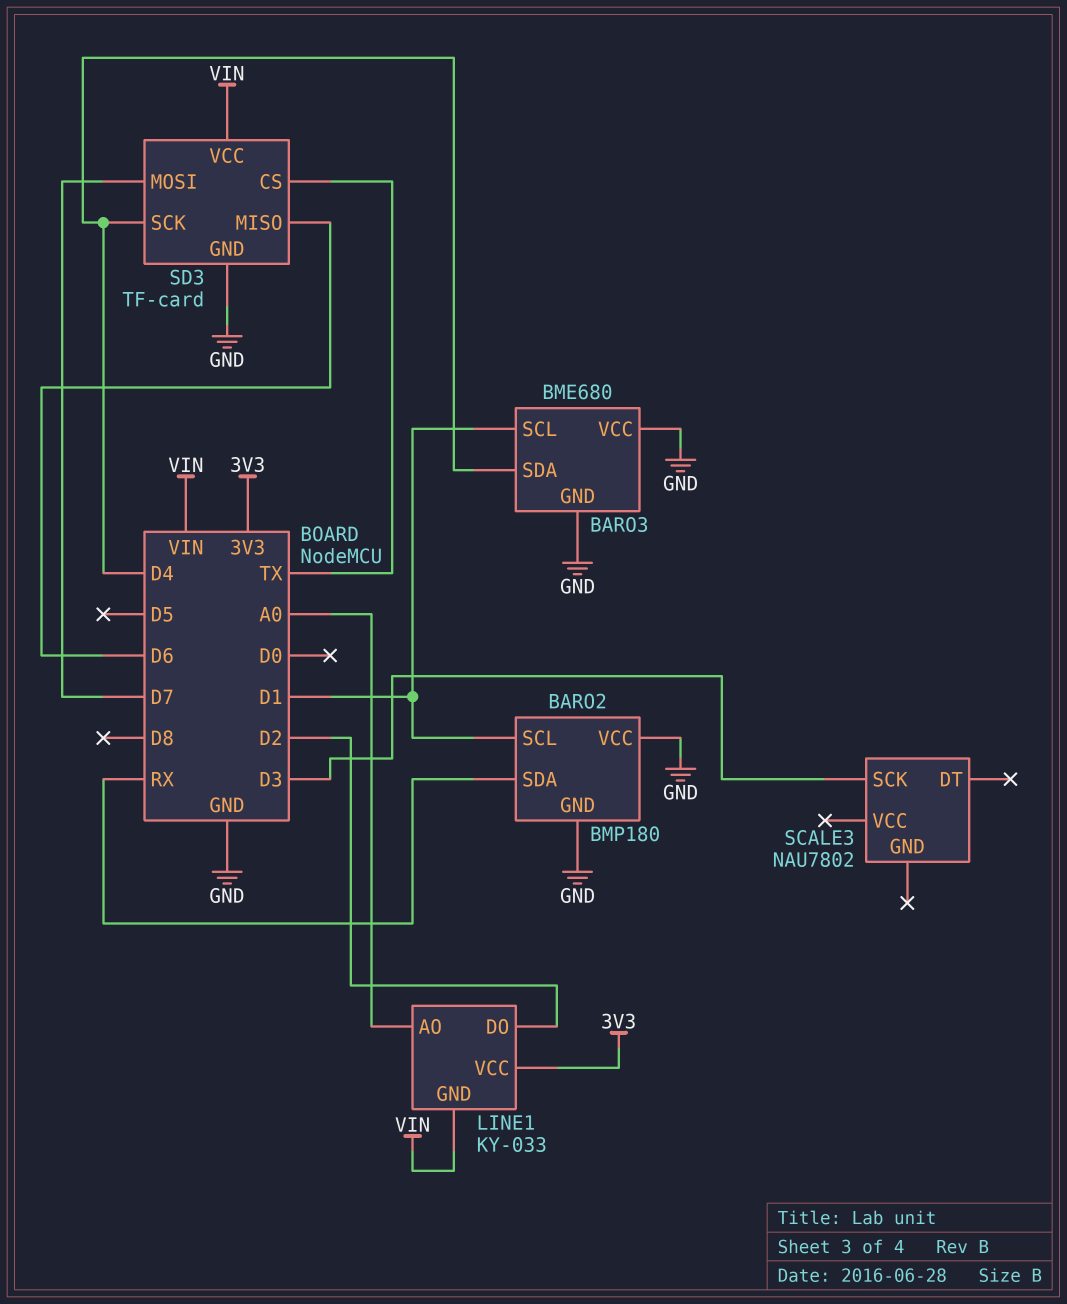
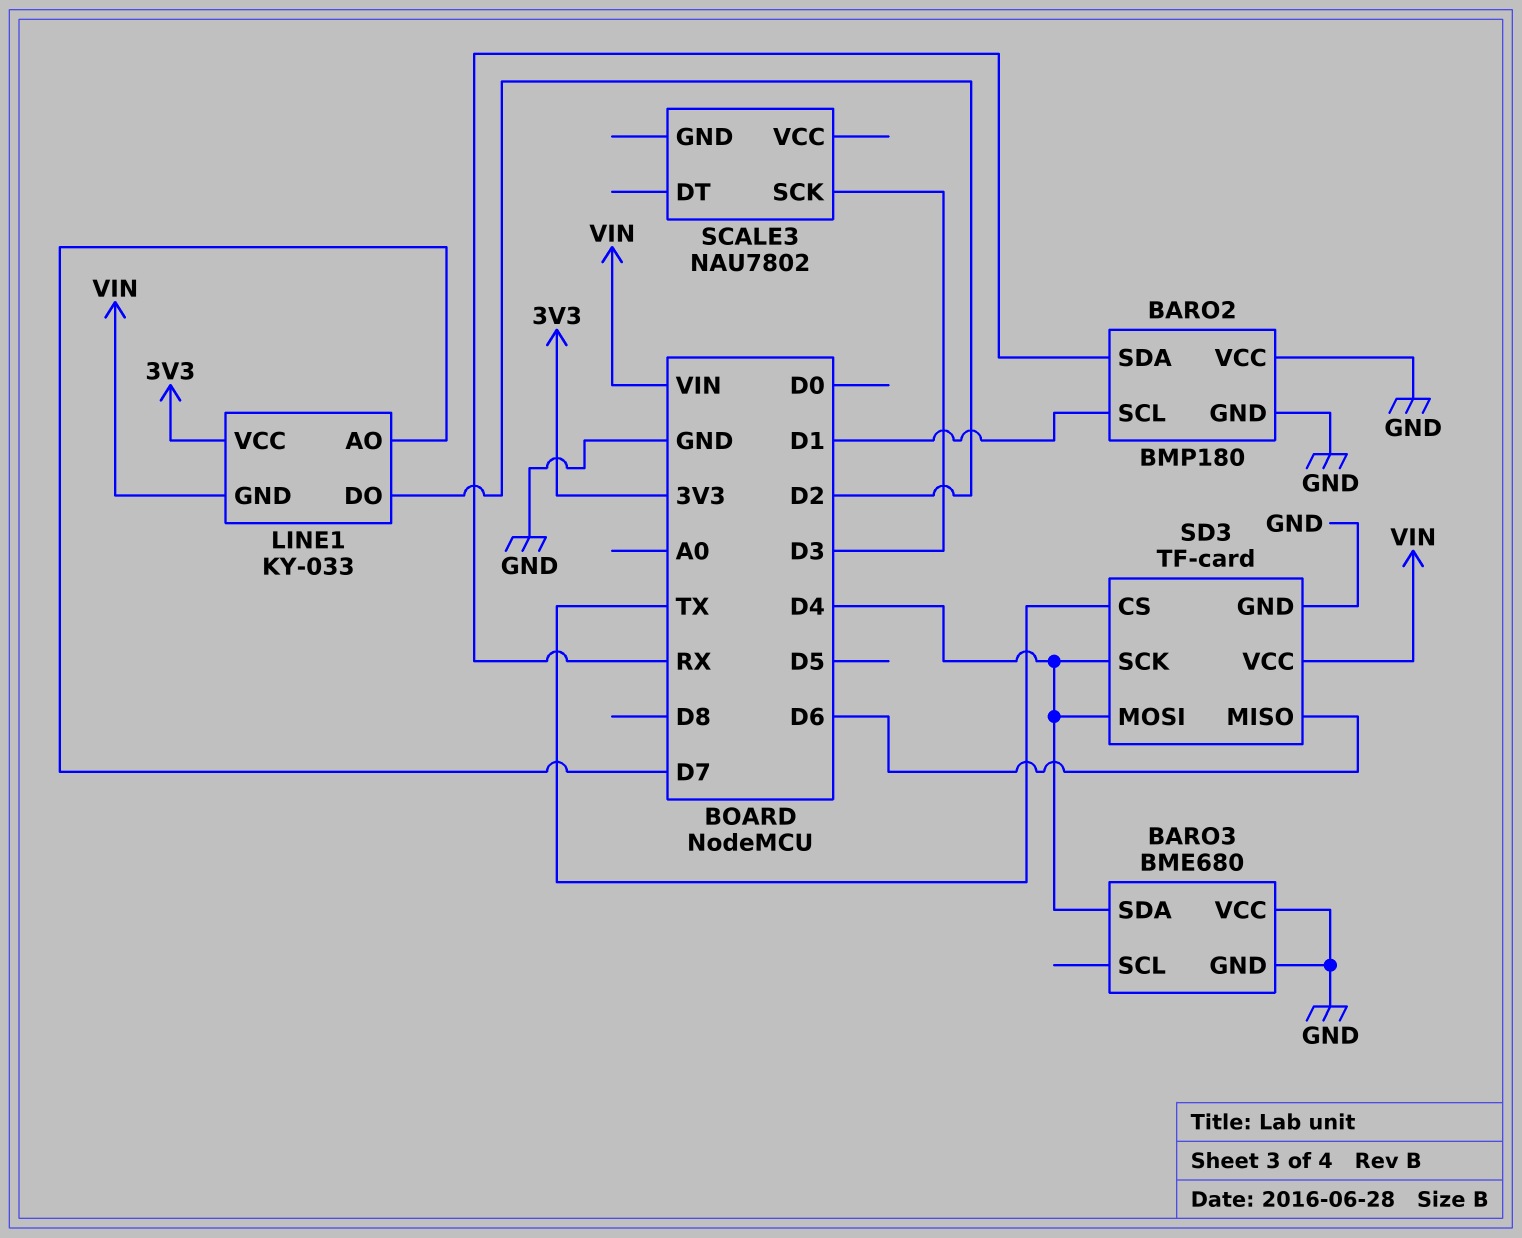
BARO3 pin SCL: D1 -> none
LINE1 pin AO: A0 -> D7
SD3 pin MOSI: D7 -> D4

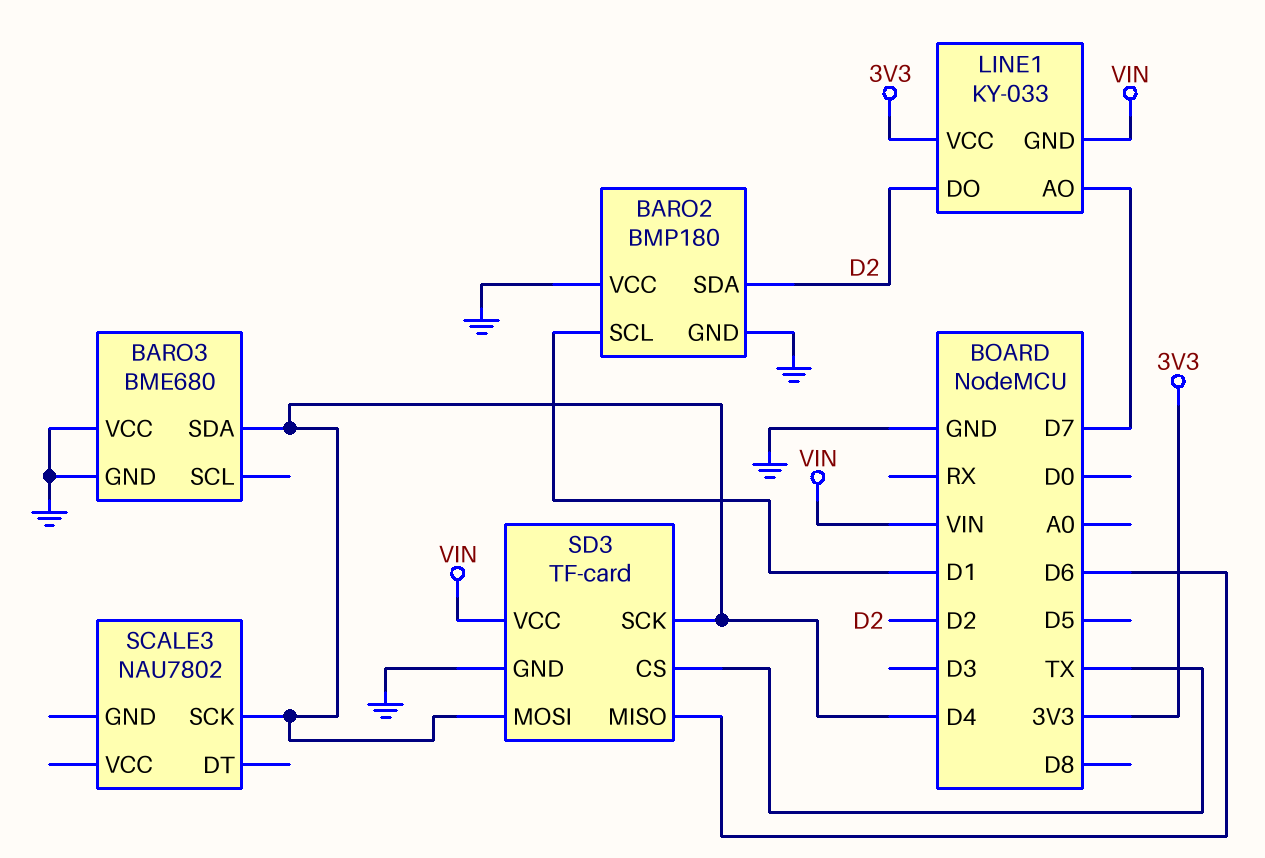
BARO2 pin SDA: RX -> D2
SCALE3 pin SCK: D3 -> D4

